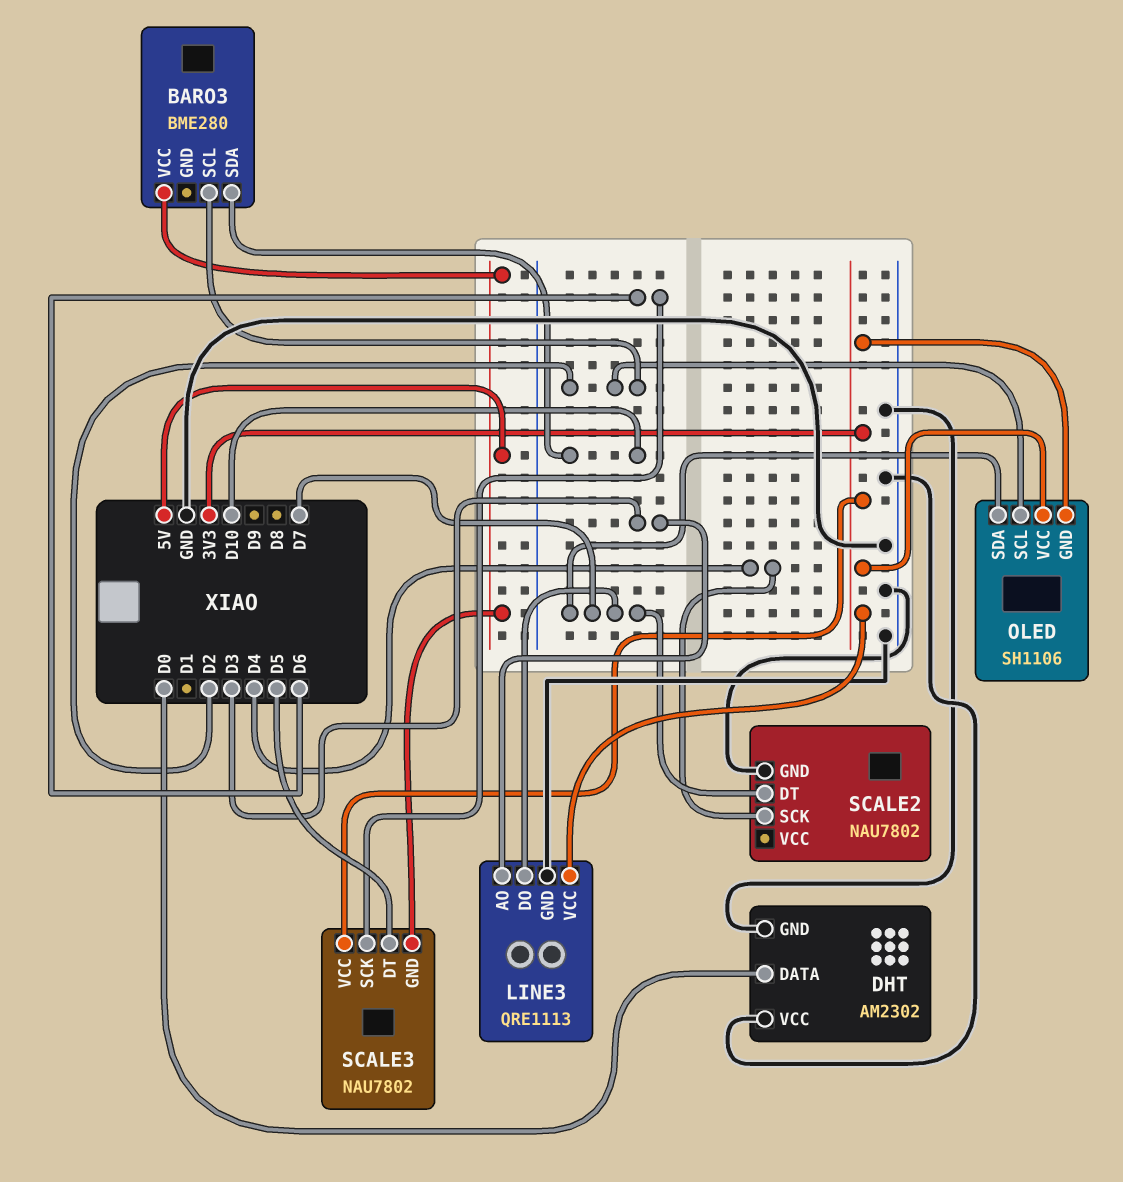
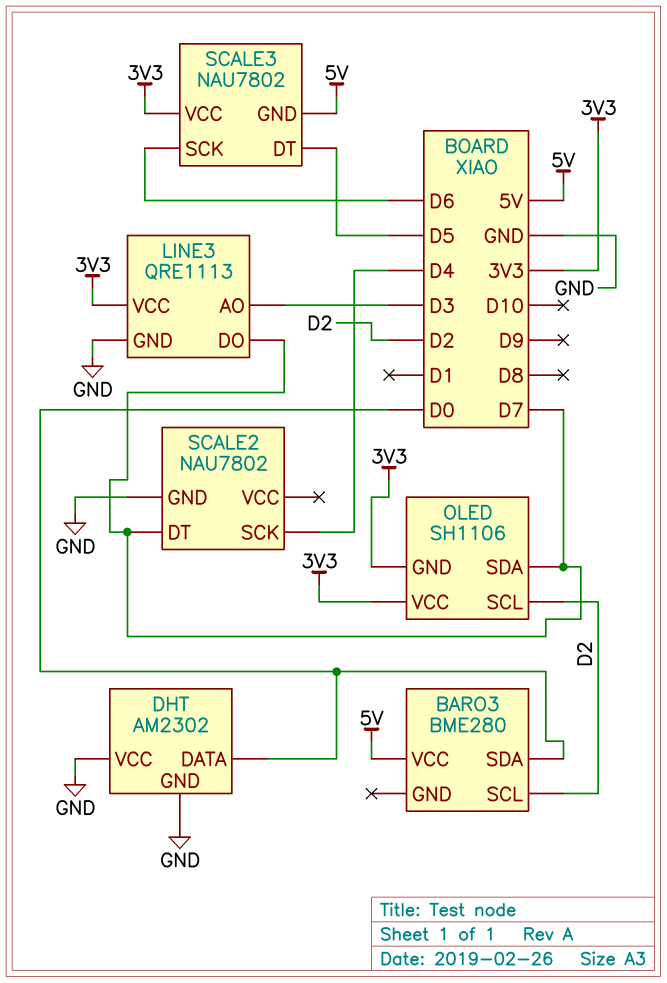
BARO3 pin SDA: D10 -> D0

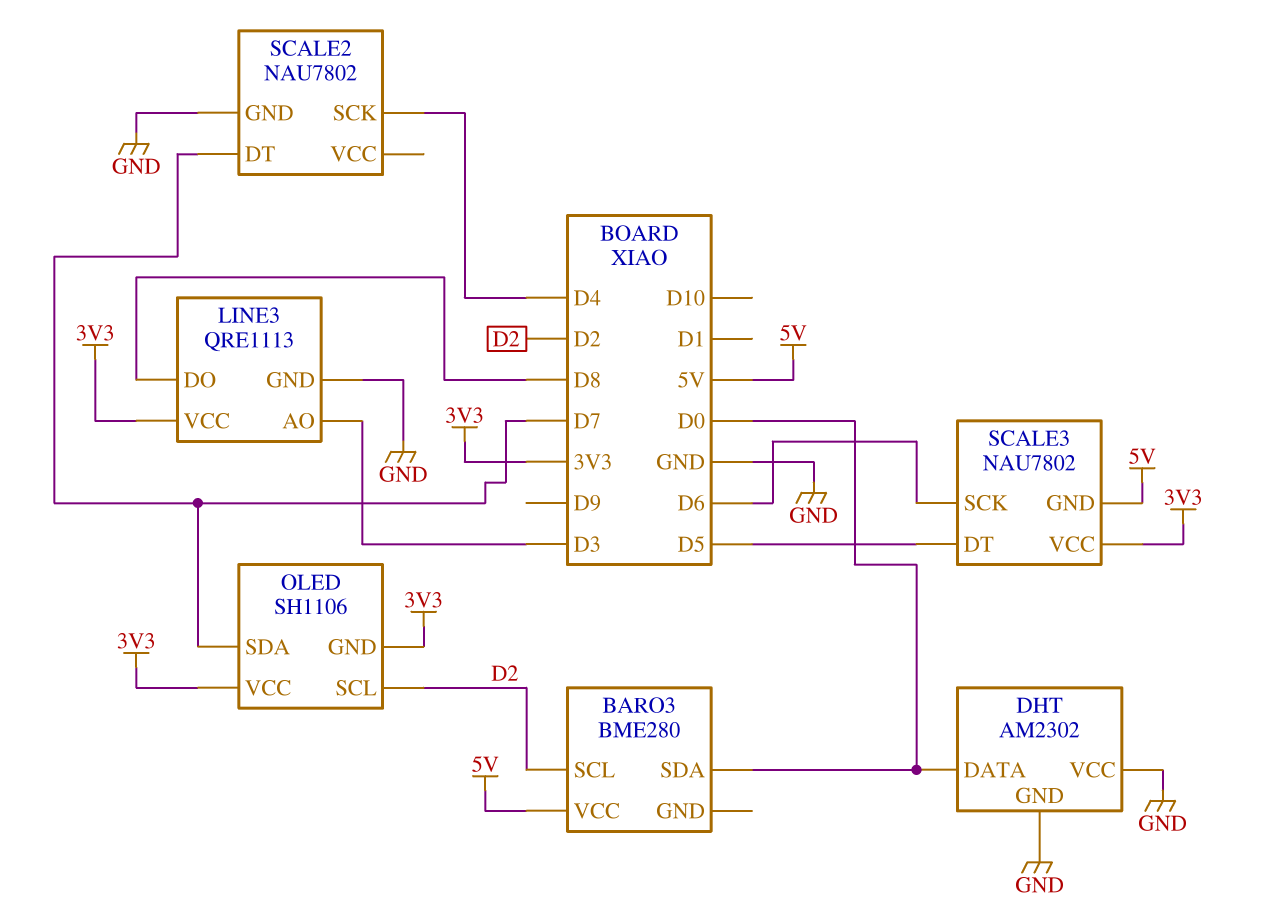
LINE3 pin DO: D7 -> D8

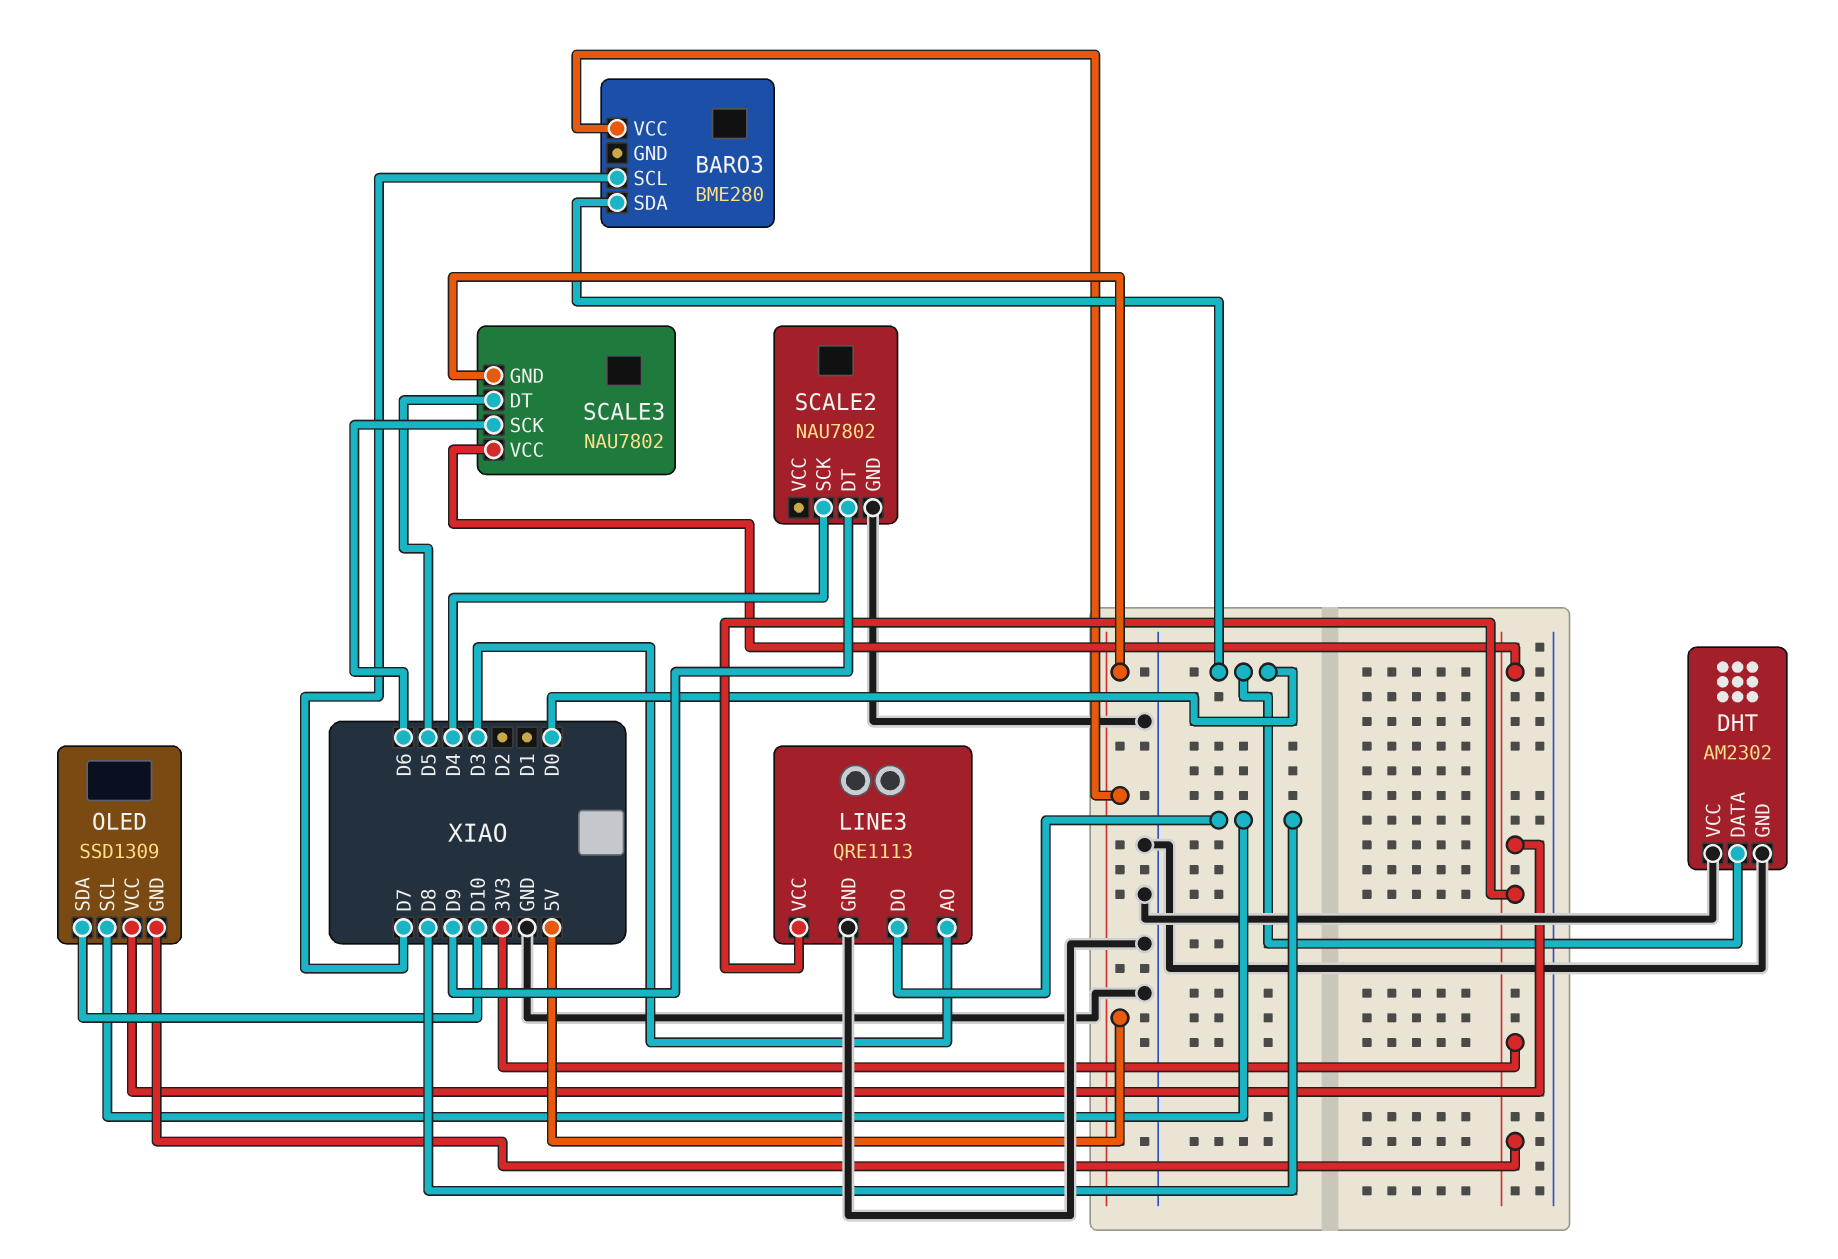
BARO3 pin SCL: D2 -> D7
OLED: SH1106 -> SSD1309
OLED pin SCL: D2 -> D8
OLED pin SDA: D7 -> D10
SCALE2 pin DT: D7 -> D9

